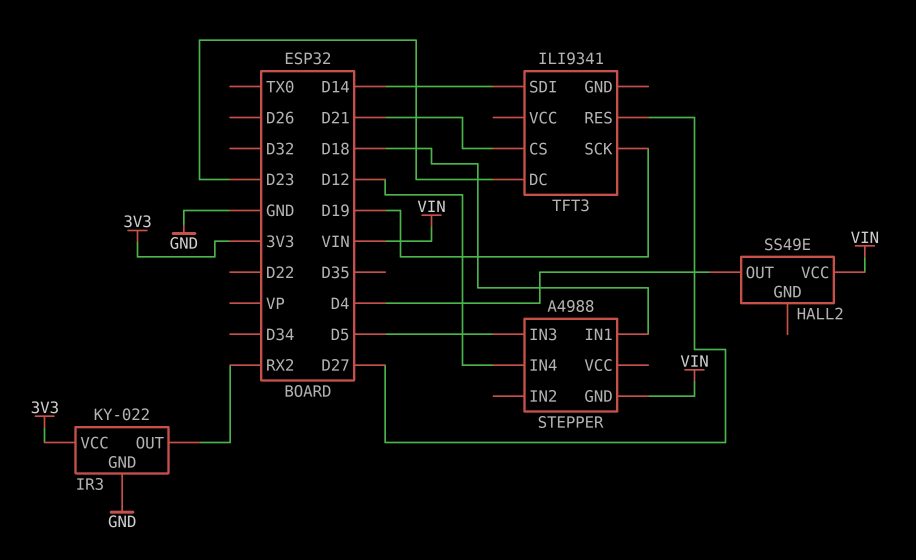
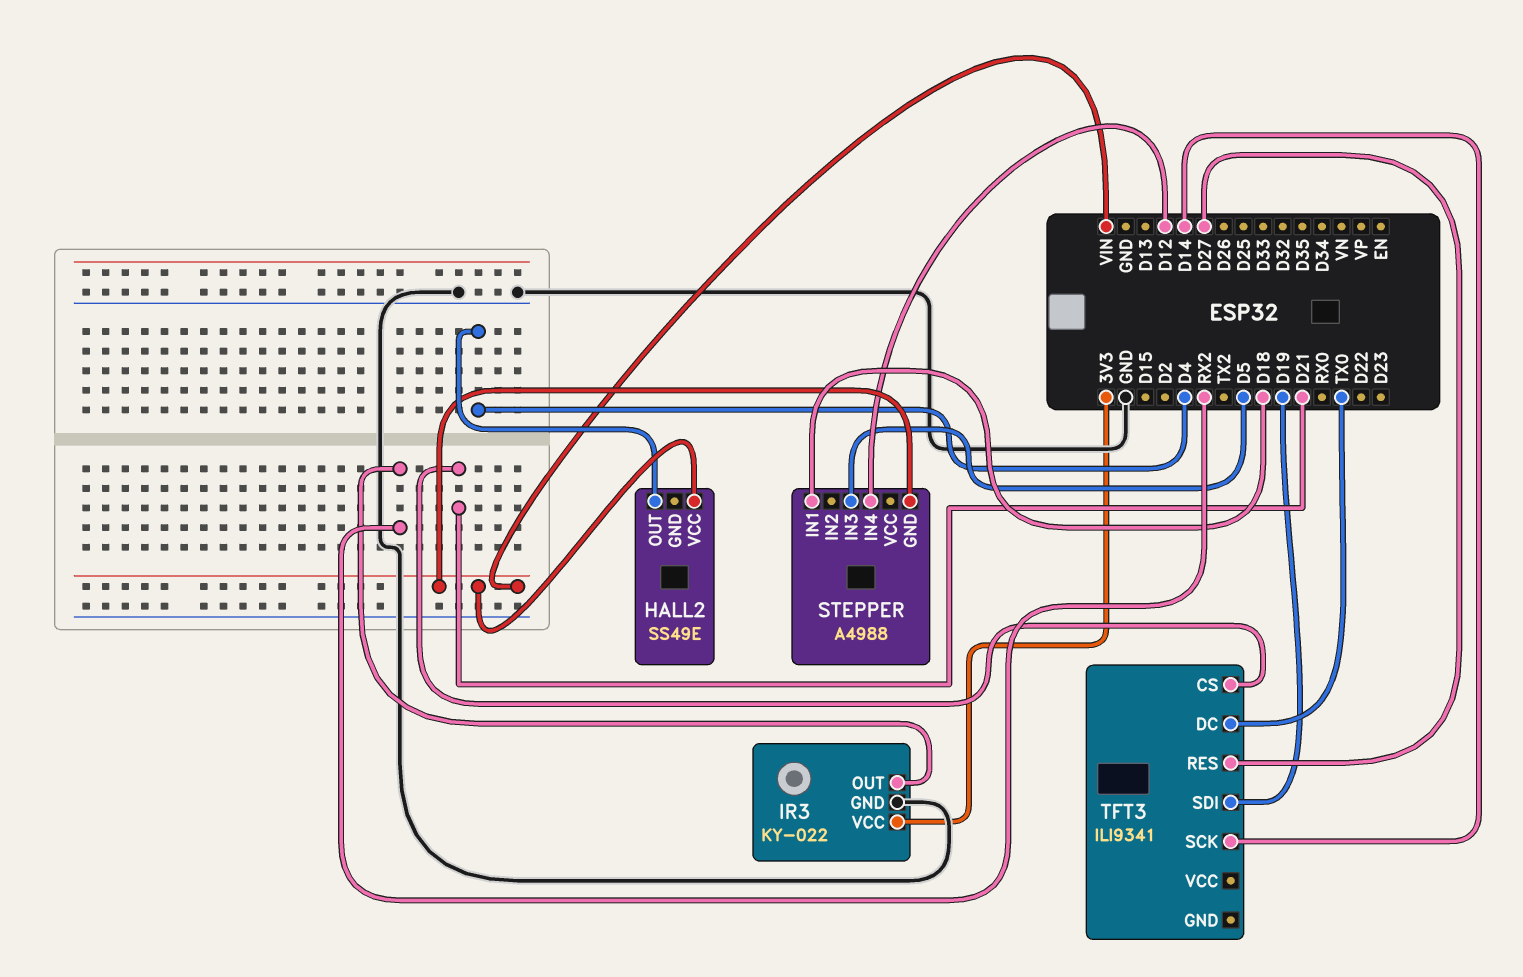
TFT3 pin DC: D23 -> TX0
TFT3 pin SCK: D19 -> D14
TFT3 pin SDI: D14 -> D19

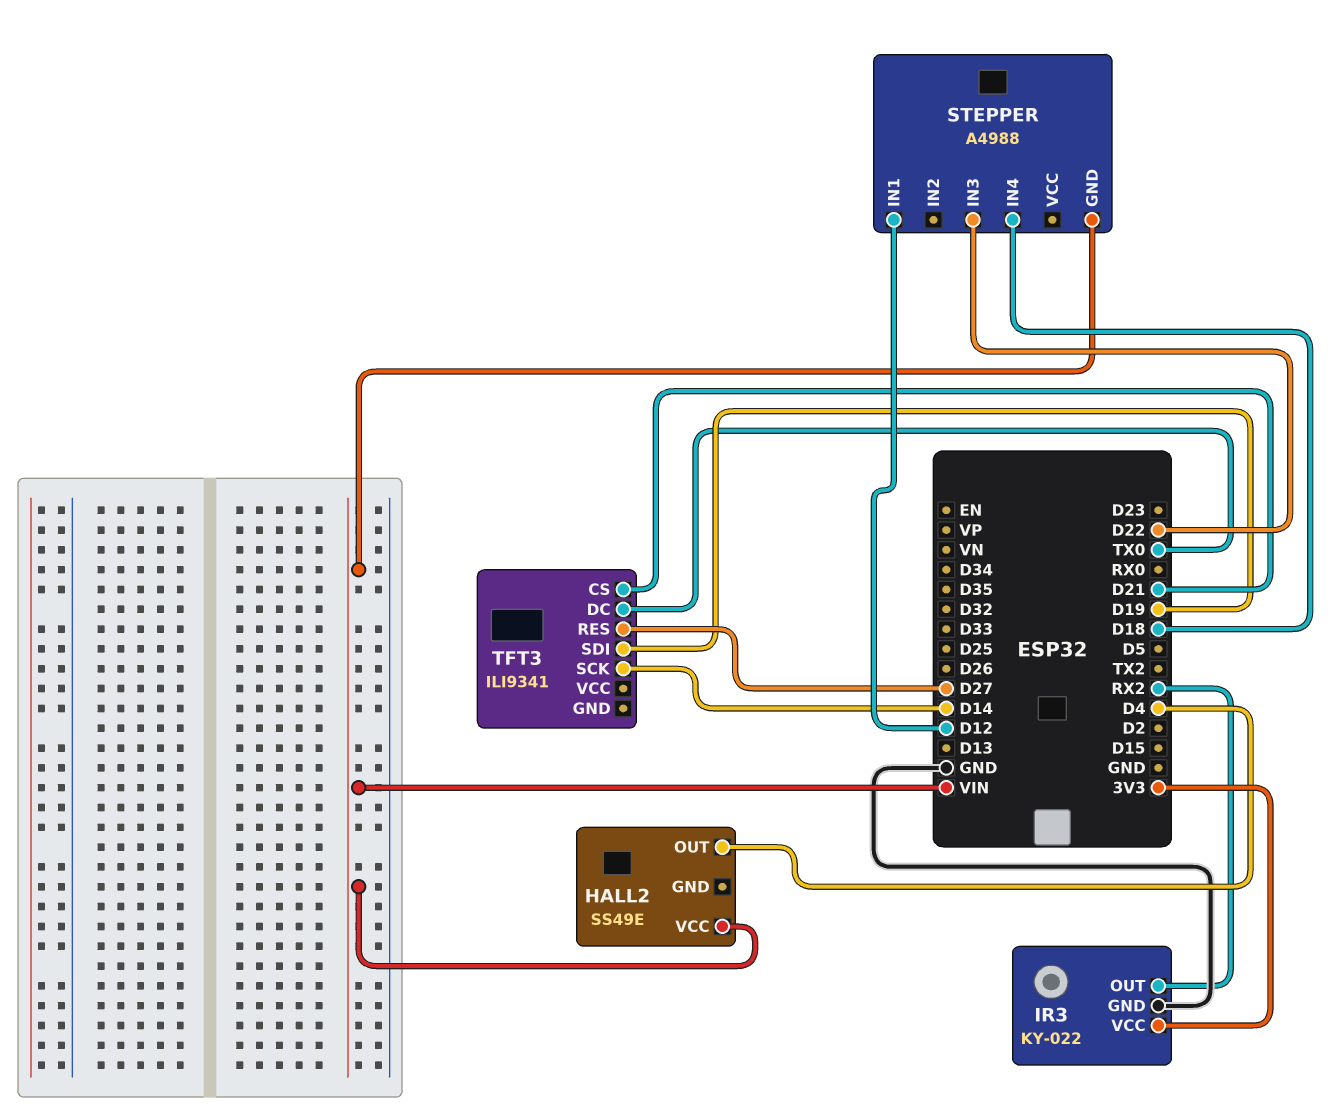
STEPPER pin IN1: D18 -> D12
STEPPER pin IN3: D5 -> D22
STEPPER pin IN4: D12 -> D18

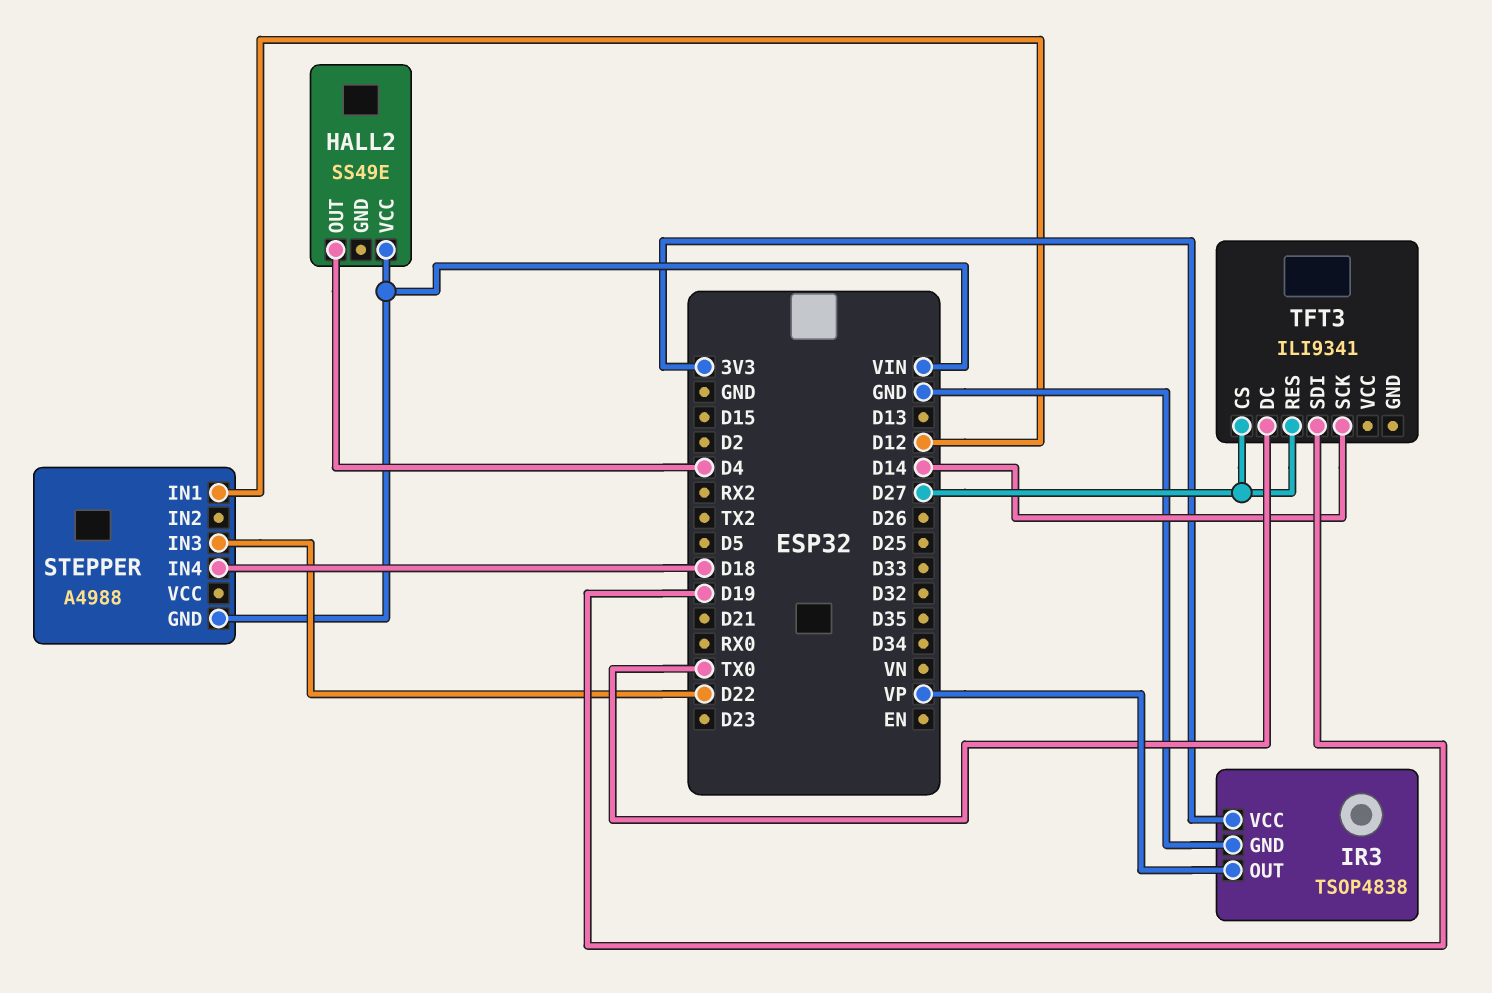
IR3: KY-022 -> TSOP4838
IR3 pin OUT: RX2 -> VP
TFT3 pin CS: D21 -> D27

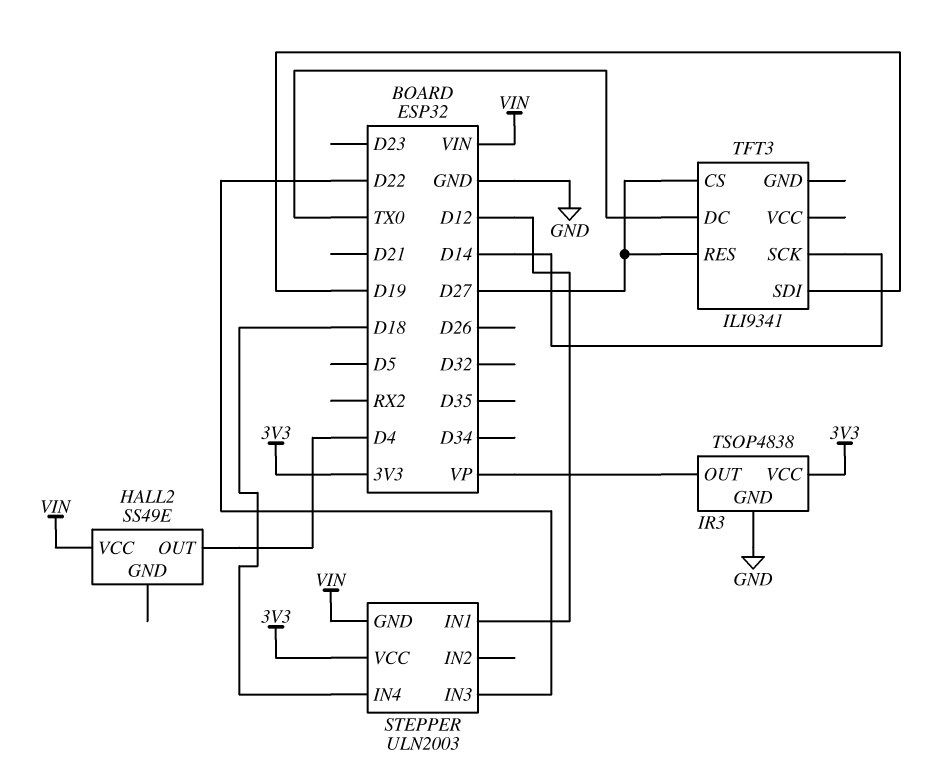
STEPPER: A4988 -> ULN2003
STEPPER pin VCC: none -> 3V3

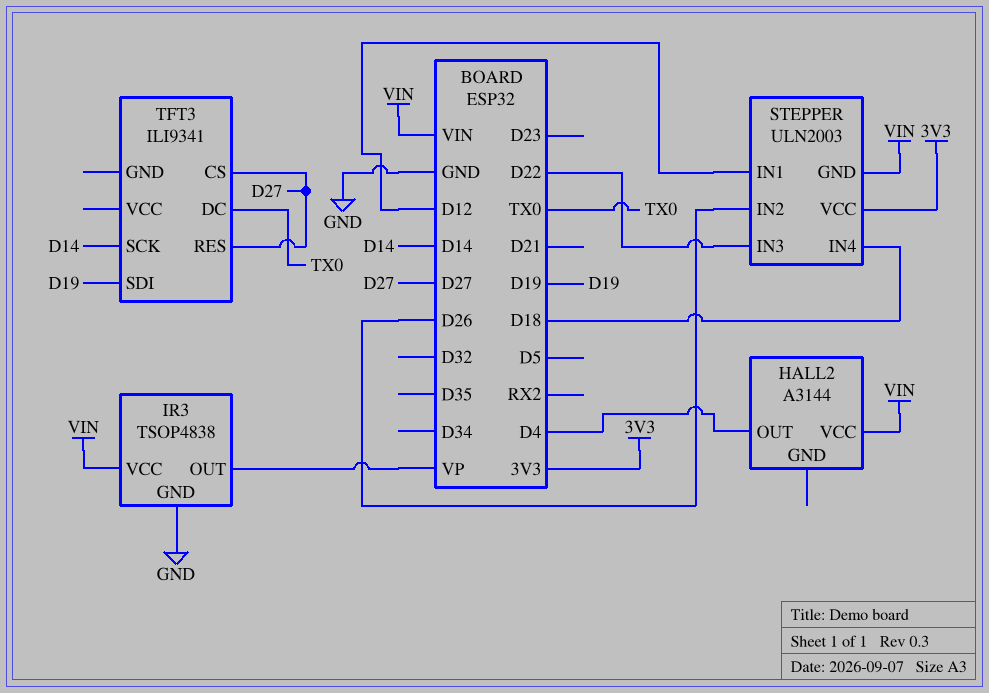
HALL2: SS49E -> A3144
IR3 pin VCC: 3V3 -> VIN
STEPPER pin IN2: none -> D26

